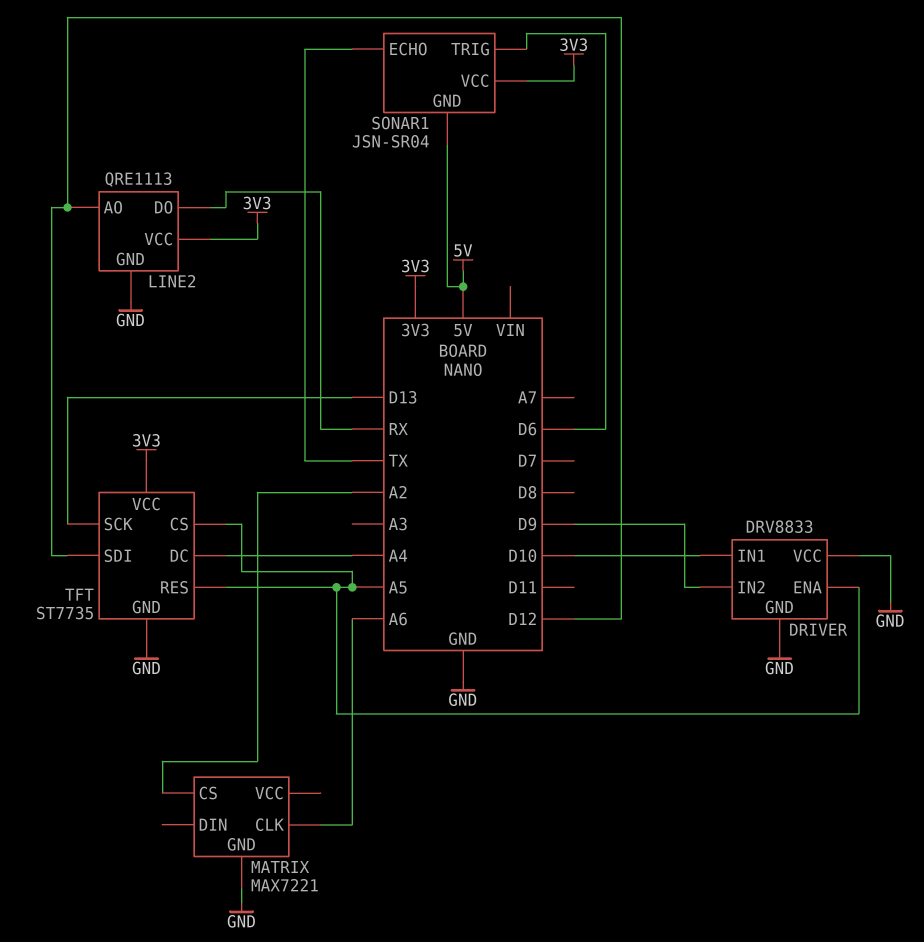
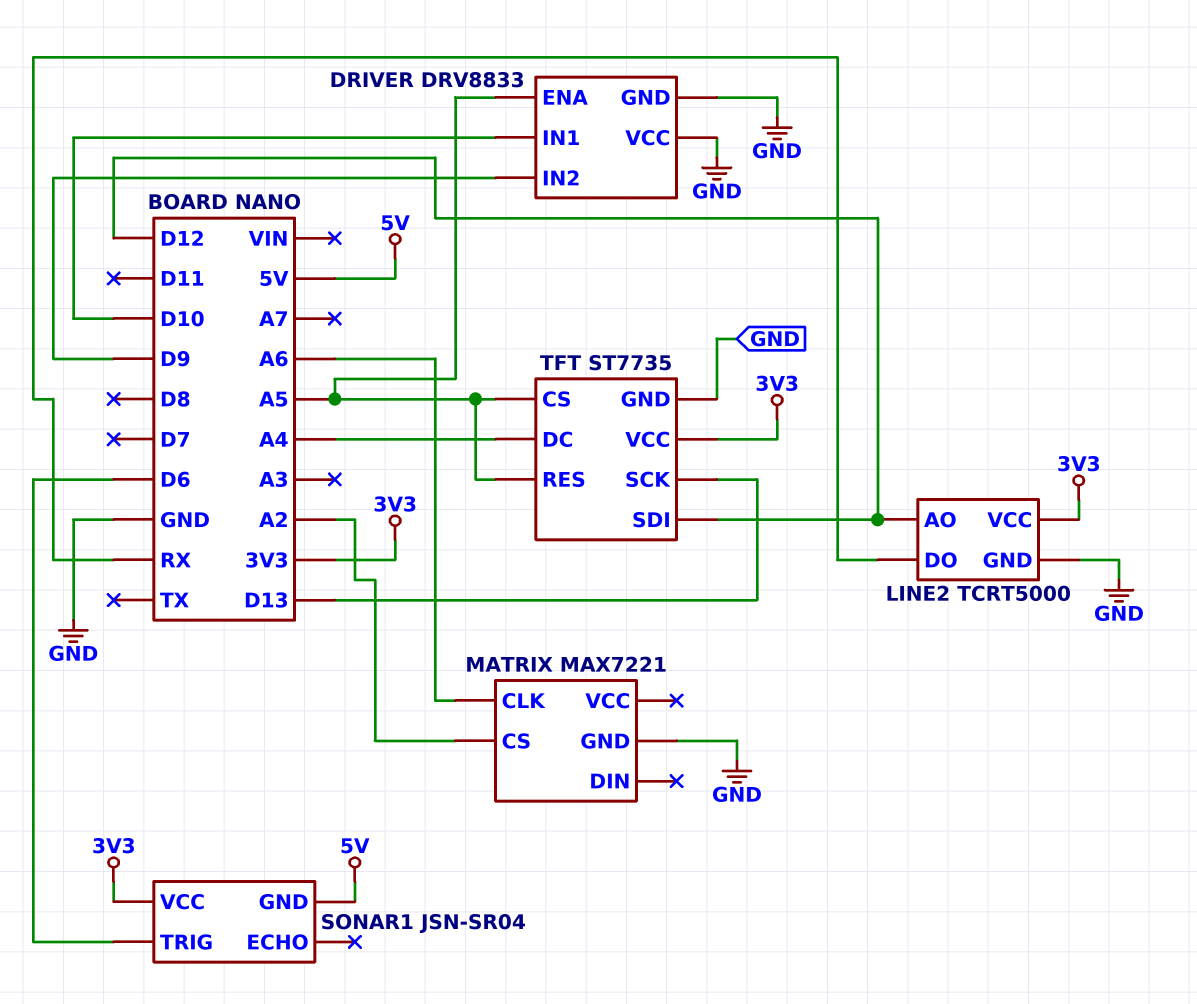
LINE2: QRE1113 -> TCRT5000
SONAR1 pin ECHO: TX -> none

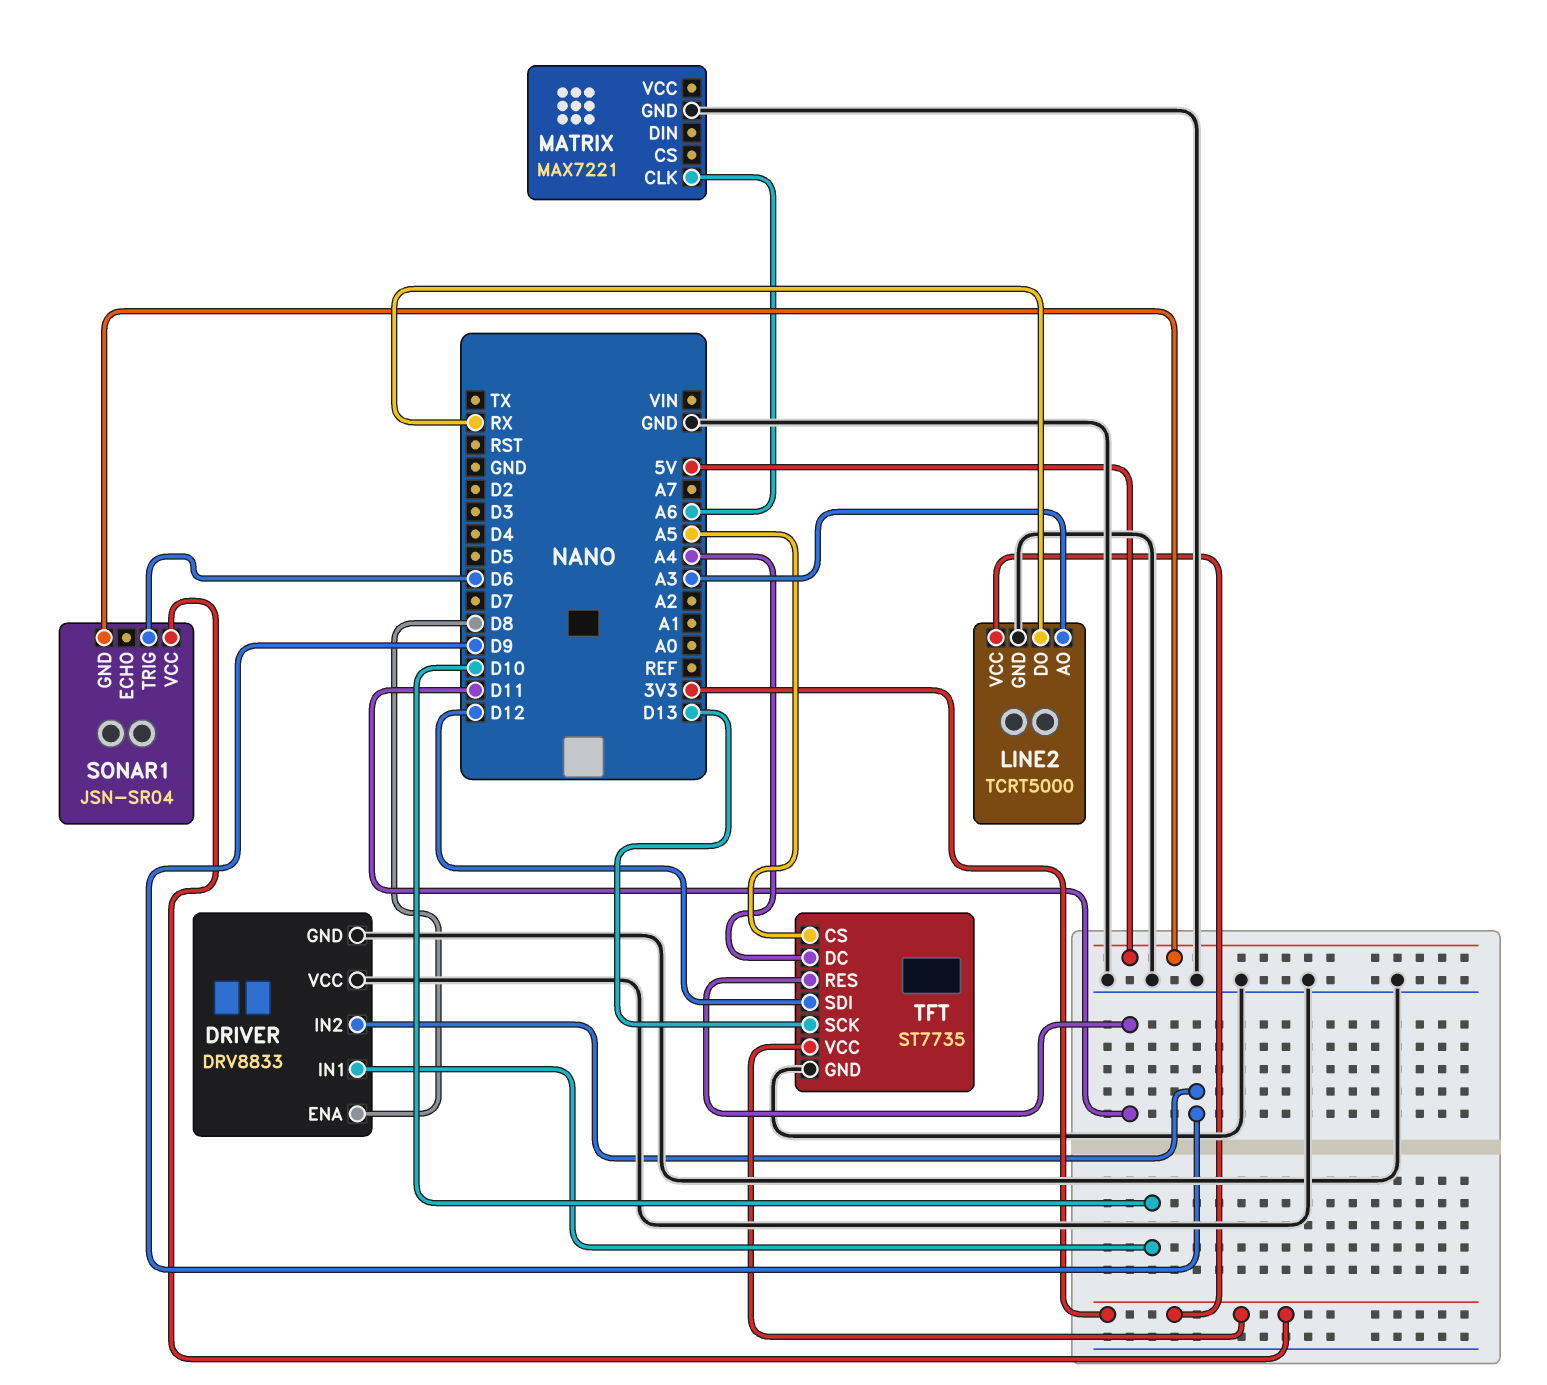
DRIVER pin ENA: A5 -> D8
LINE2 pin AO: D12 -> A3
MATRIX pin CS: A2 -> none
TFT pin RES: A5 -> D11

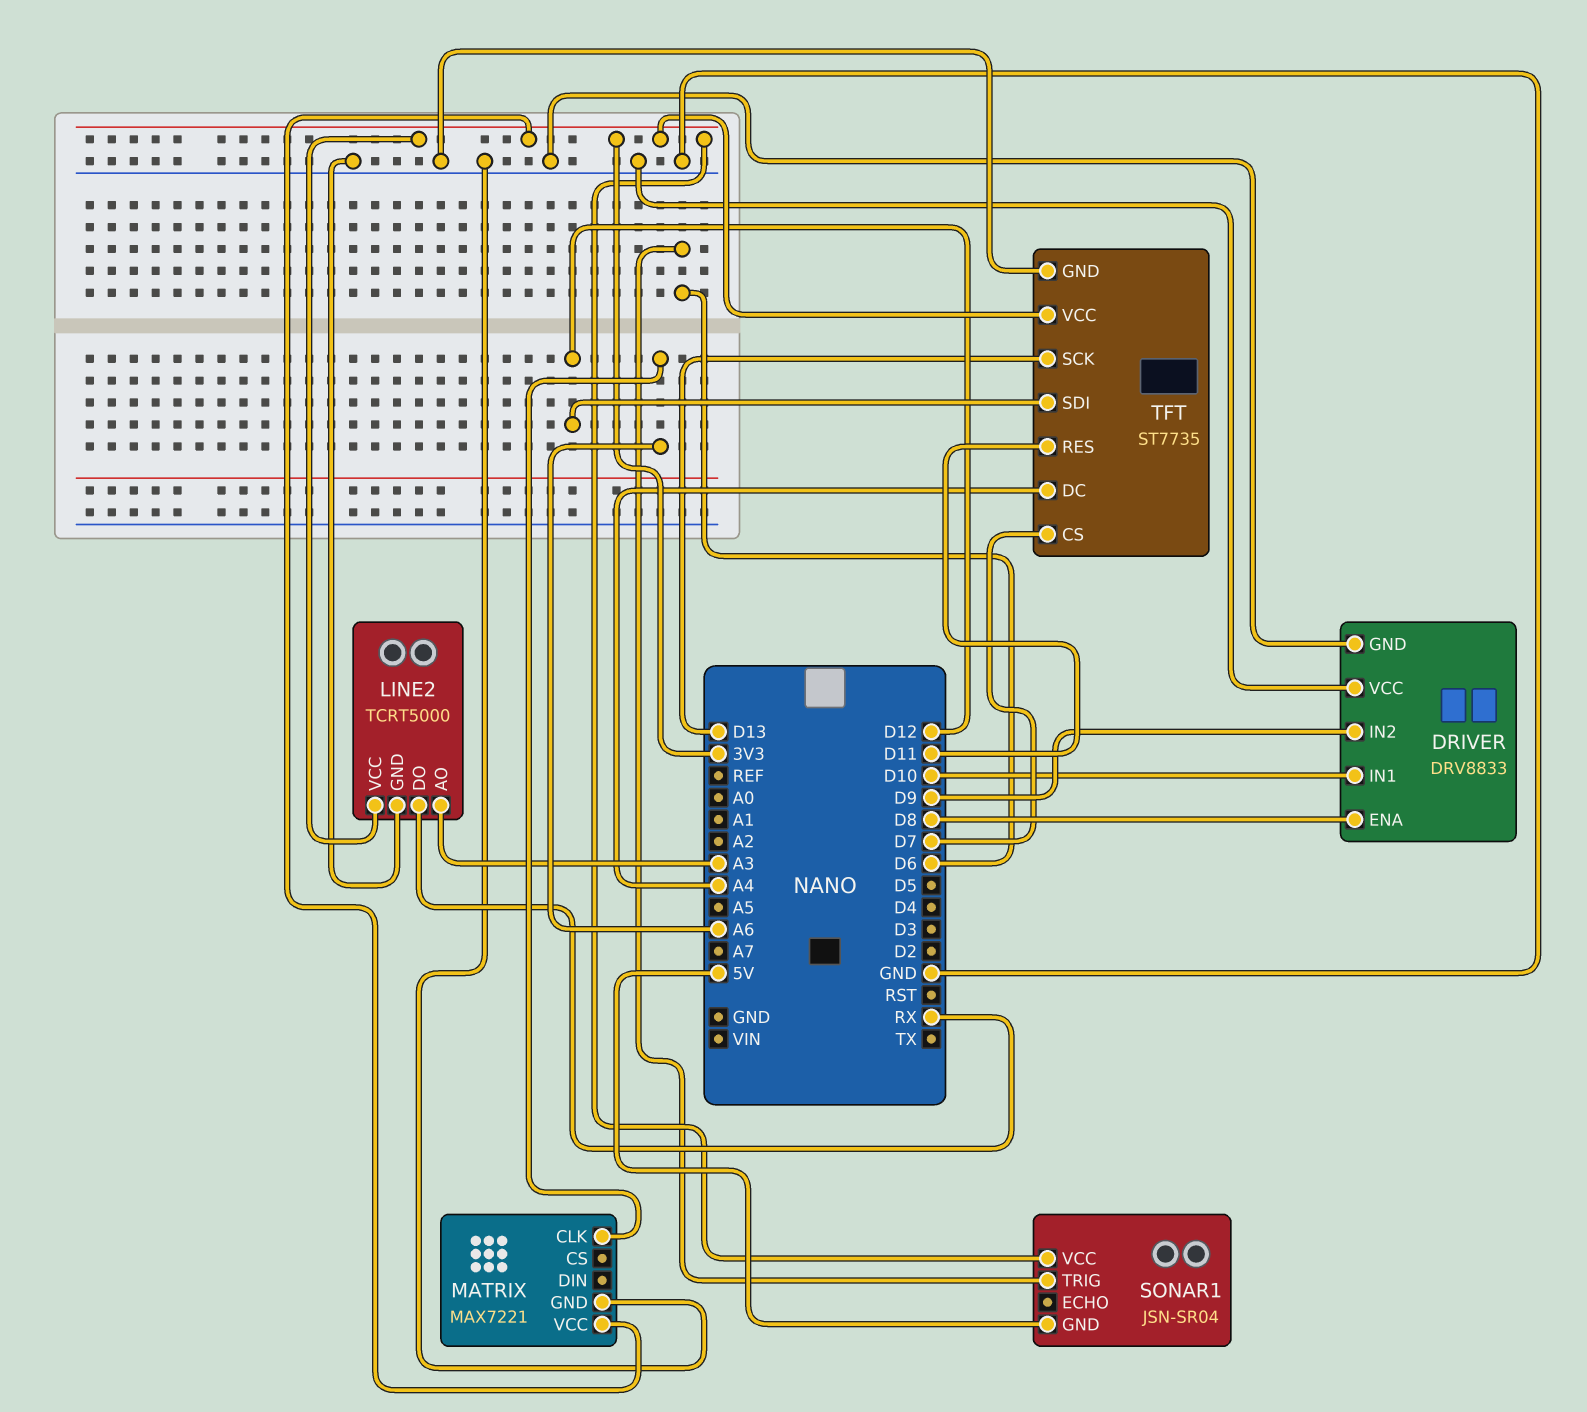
MATRIX pin VCC: none -> 3V3
TFT pin CS: A5 -> D7

